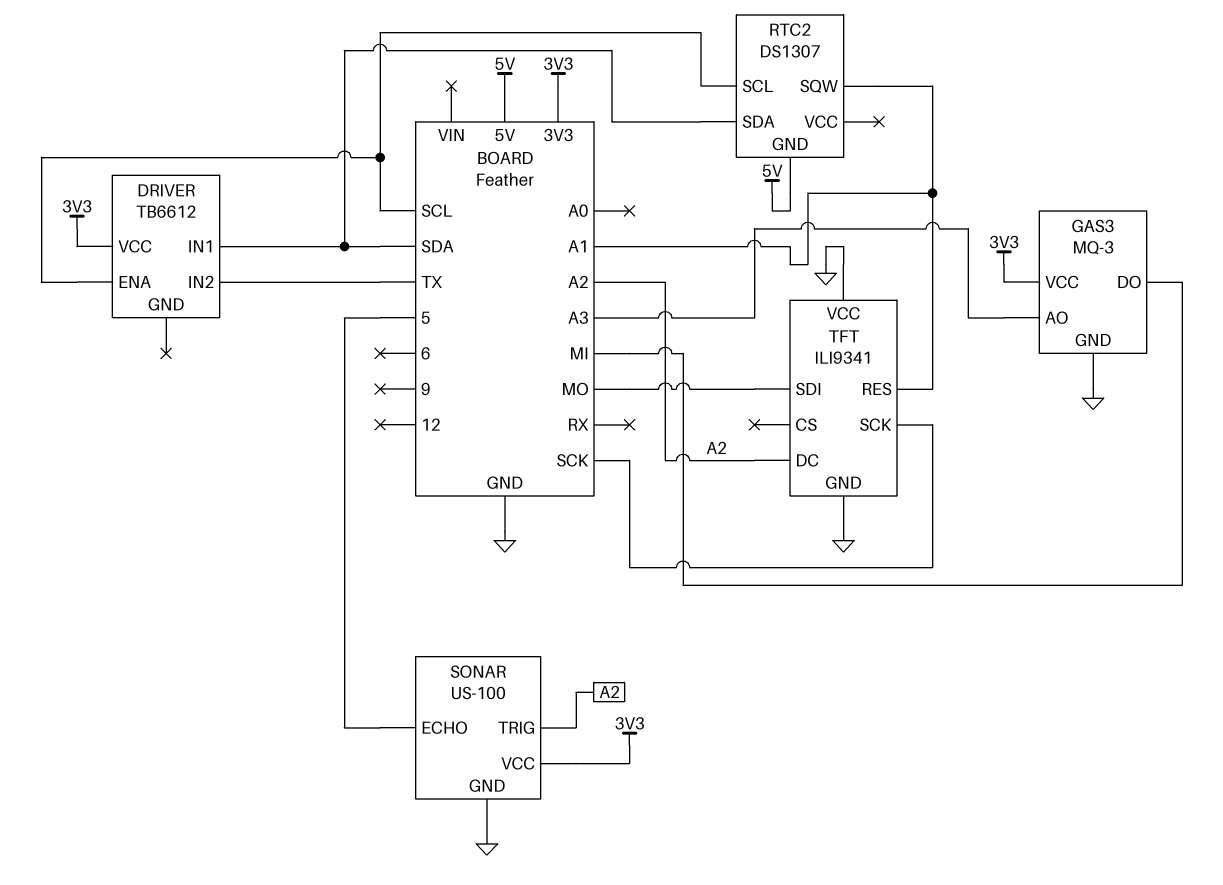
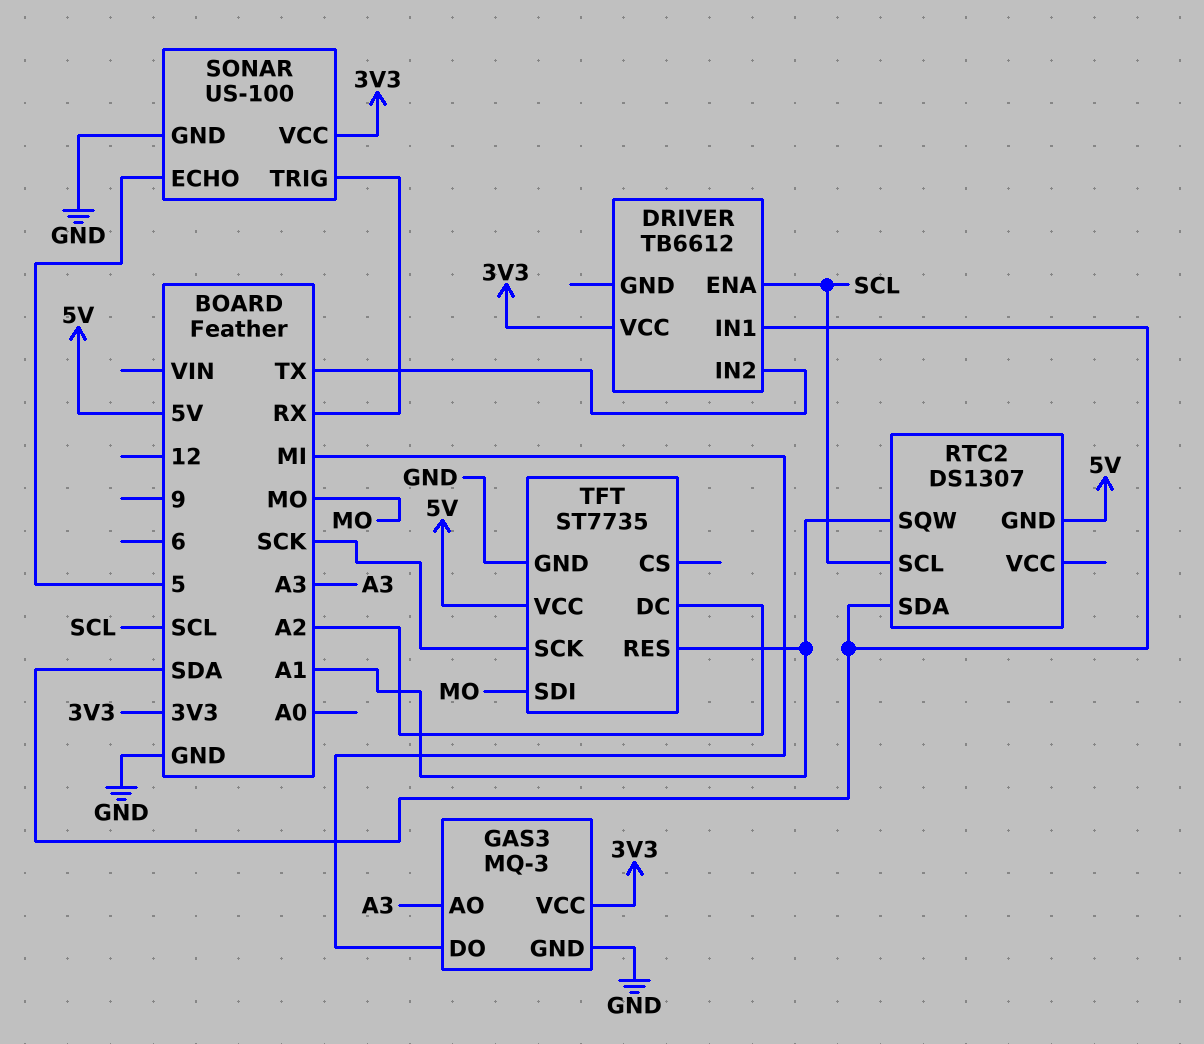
SONAR pin TRIG: A2 -> RX
TFT: ILI9341 -> ST7735
TFT pin VCC: GND -> 5V

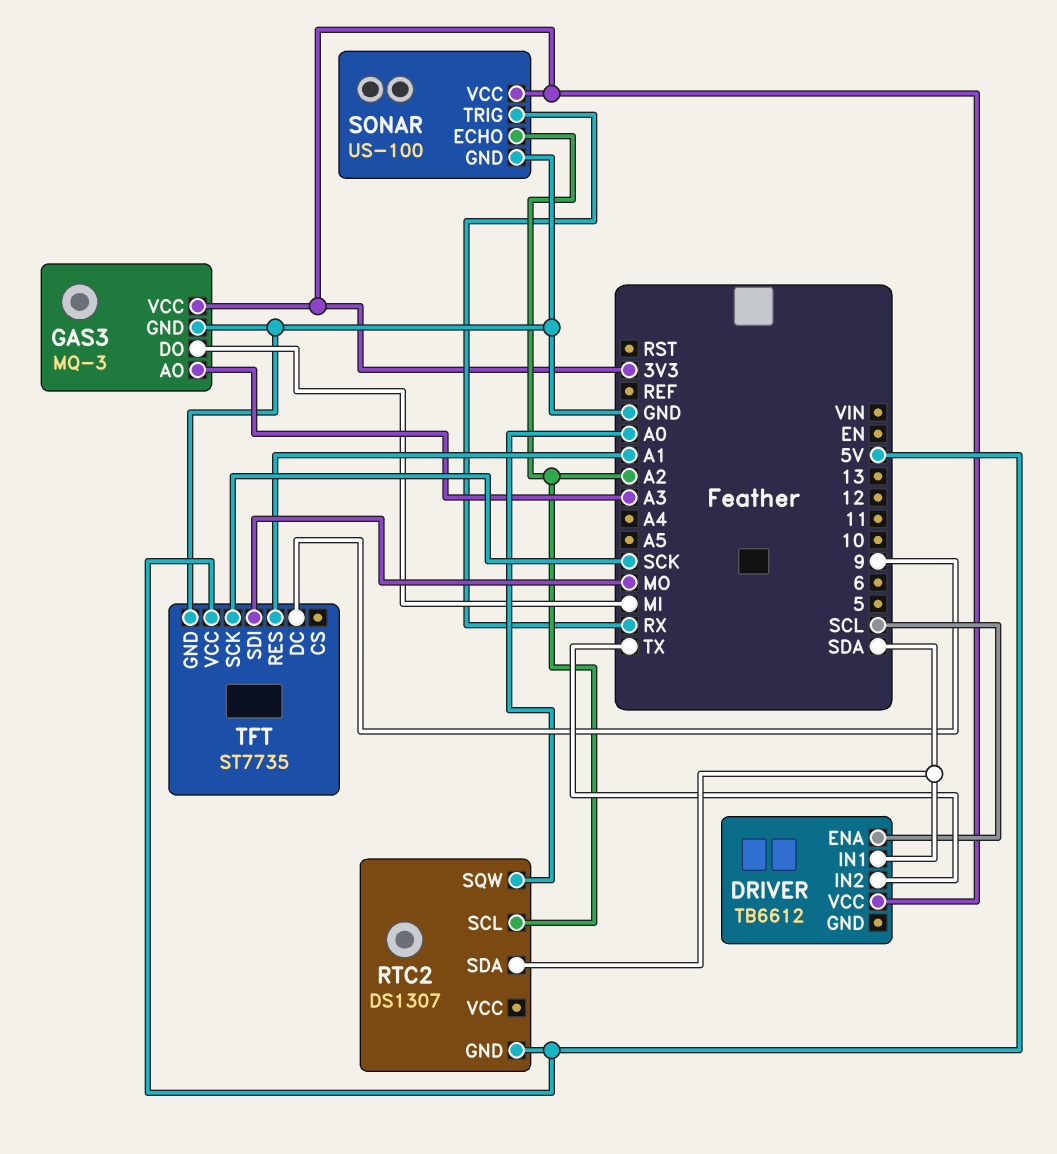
RTC2 pin SCL: SCL -> A2
RTC2 pin SQW: A1 -> A0
SONAR pin ECHO: 5 -> A2
TFT pin DC: A2 -> 9

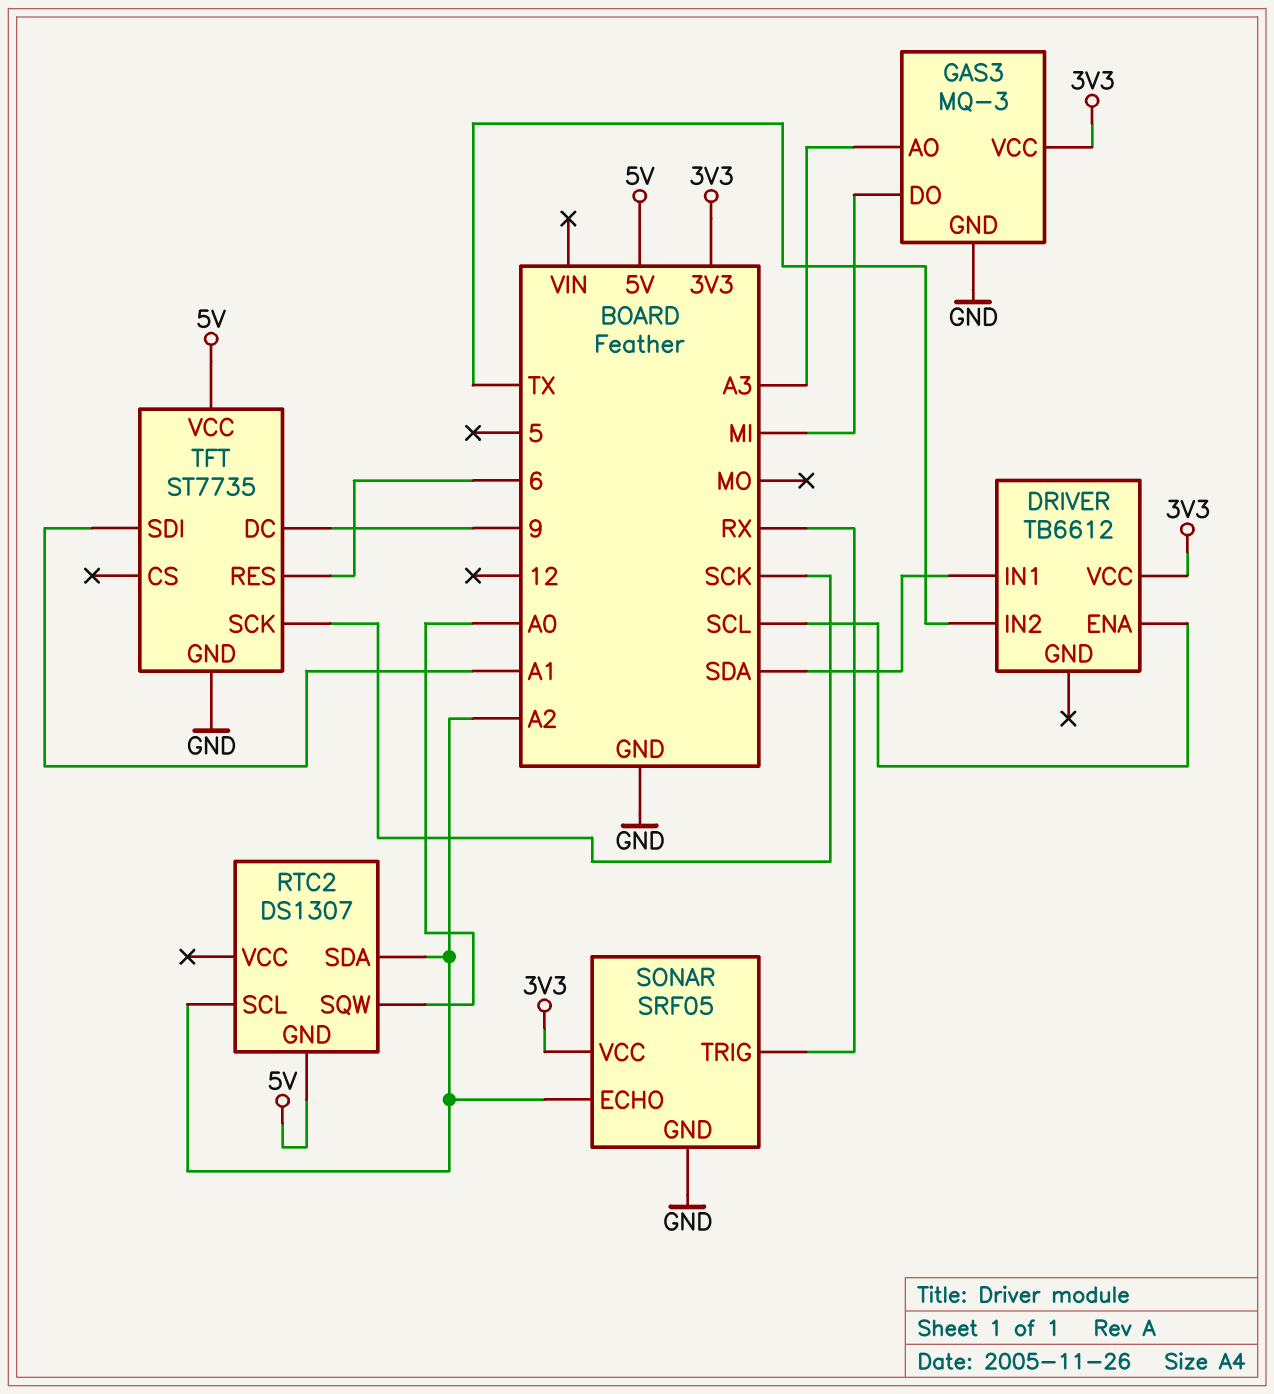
RTC2 pin SDA: SDA -> A2
SONAR: US-100 -> SRF05
TFT pin RES: A1 -> 6
TFT pin SDI: MO -> A1

